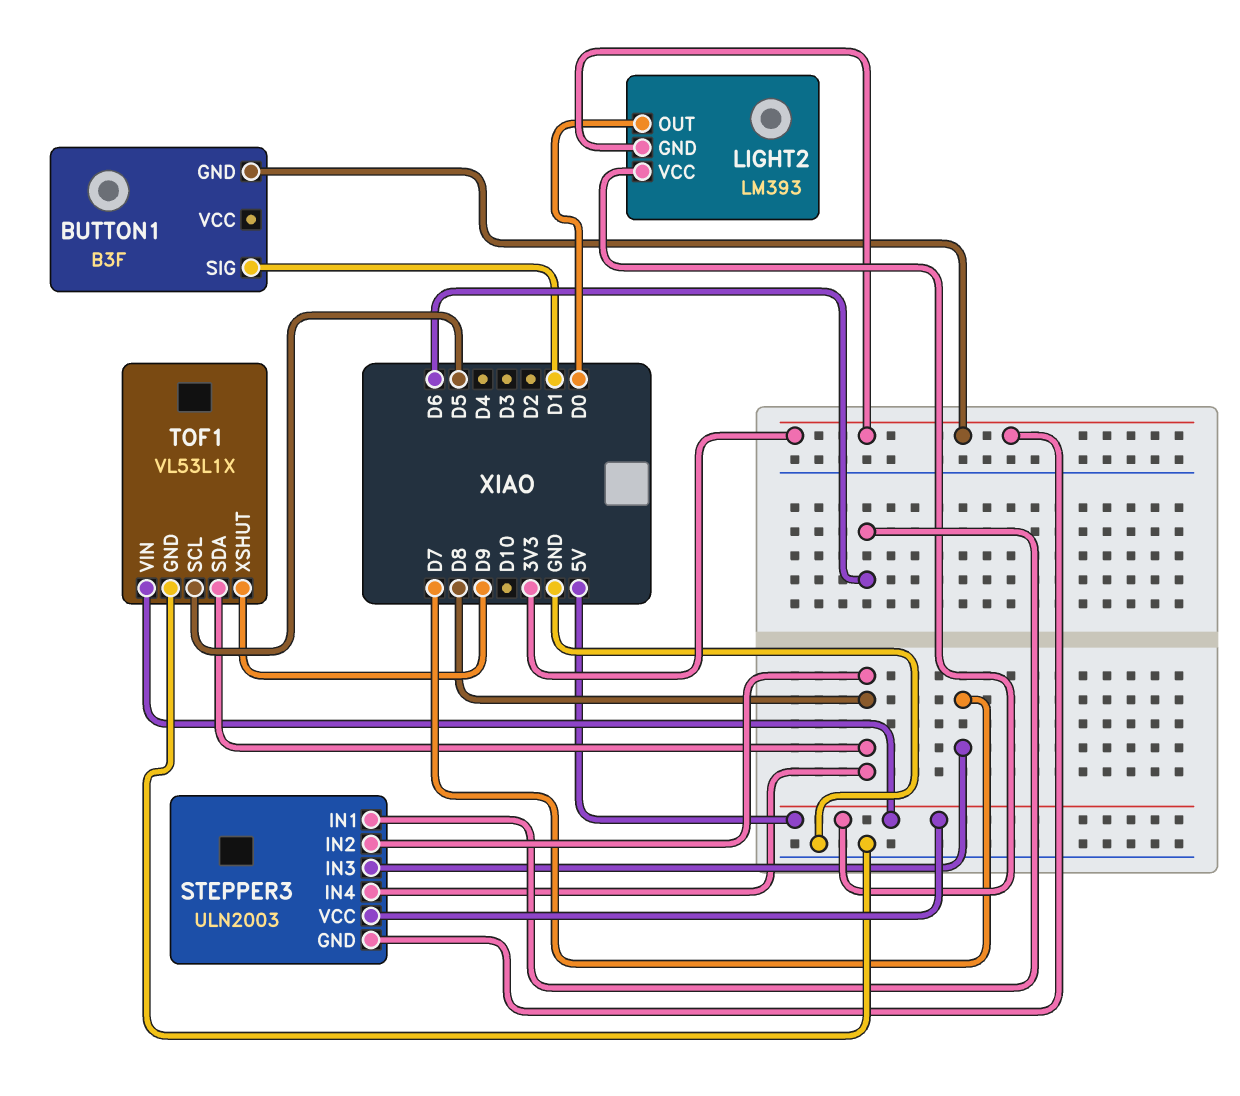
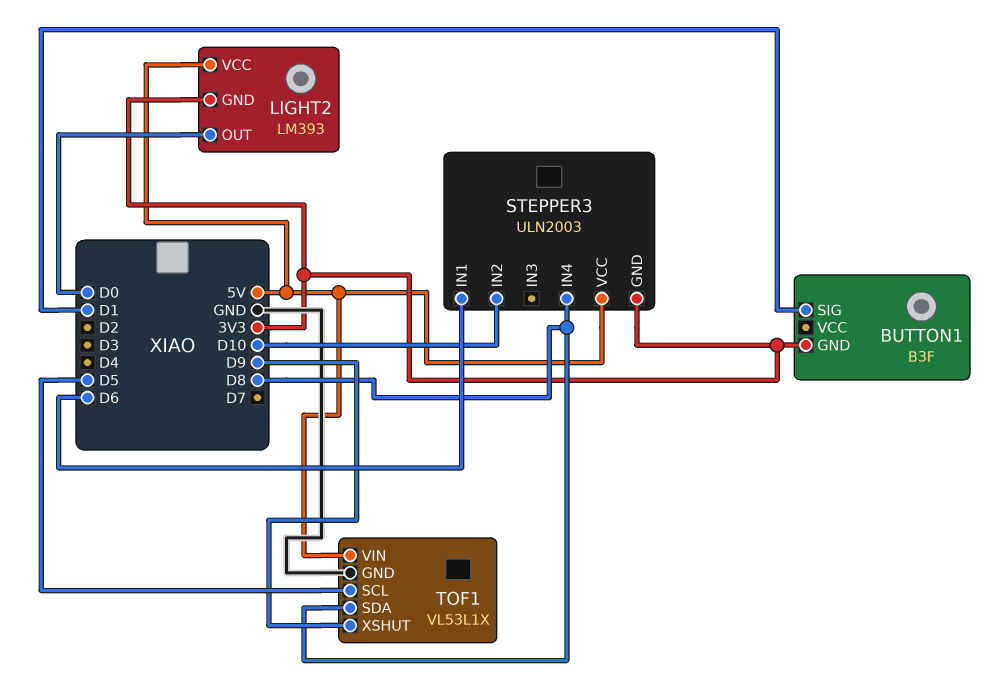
STEPPER3 pin IN2: D8 -> D10
STEPPER3 pin IN3: D7 -> none

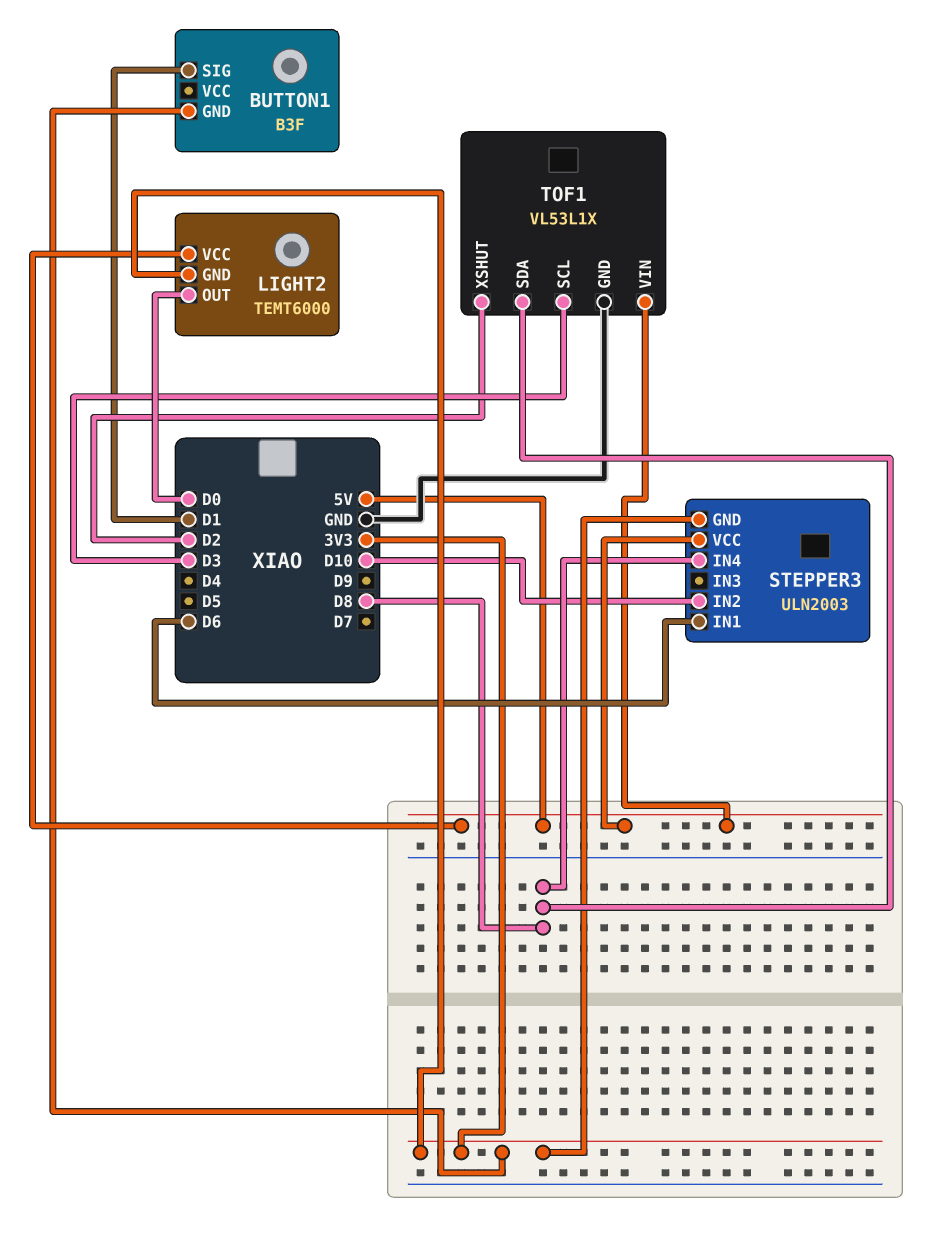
LIGHT2: LM393 -> TEMT6000
TOF1 pin SCL: D5 -> D3
TOF1 pin XSHUT: D9 -> D2

